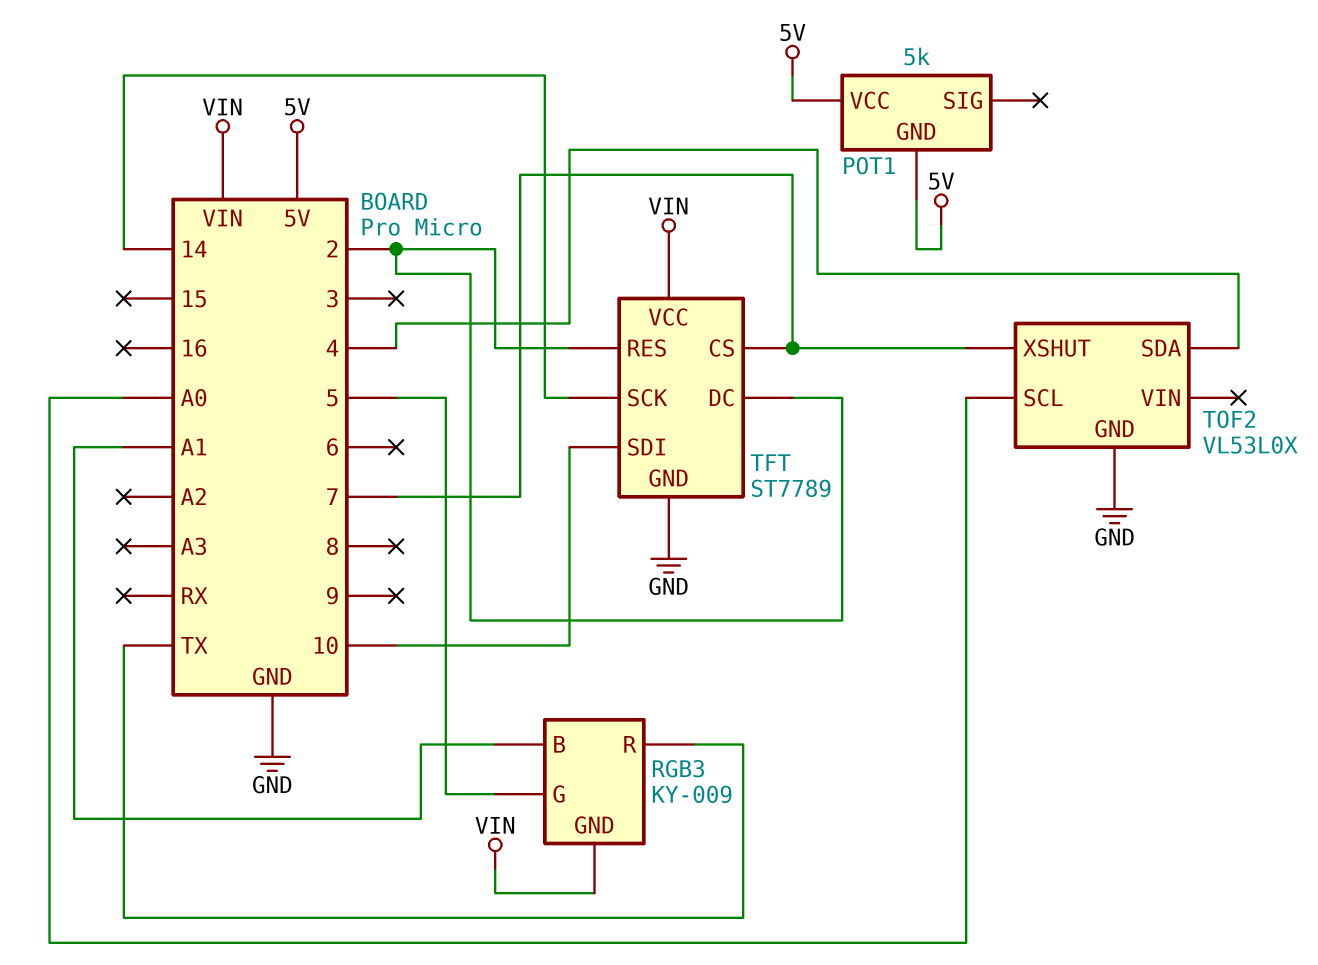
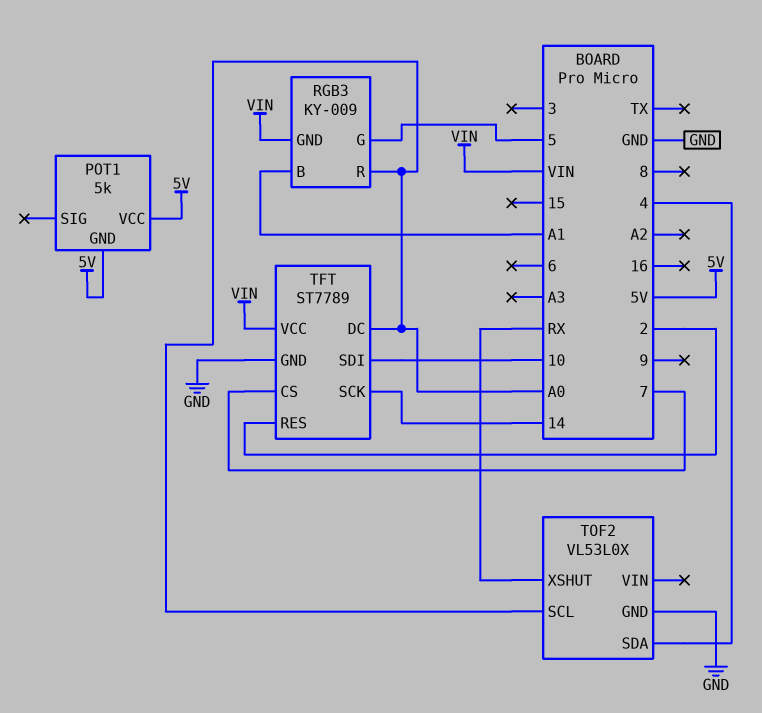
RGB3 pin R: TX -> A0
TFT pin DC: 2 -> A0
TOF2 pin XSHUT: 7 -> RX

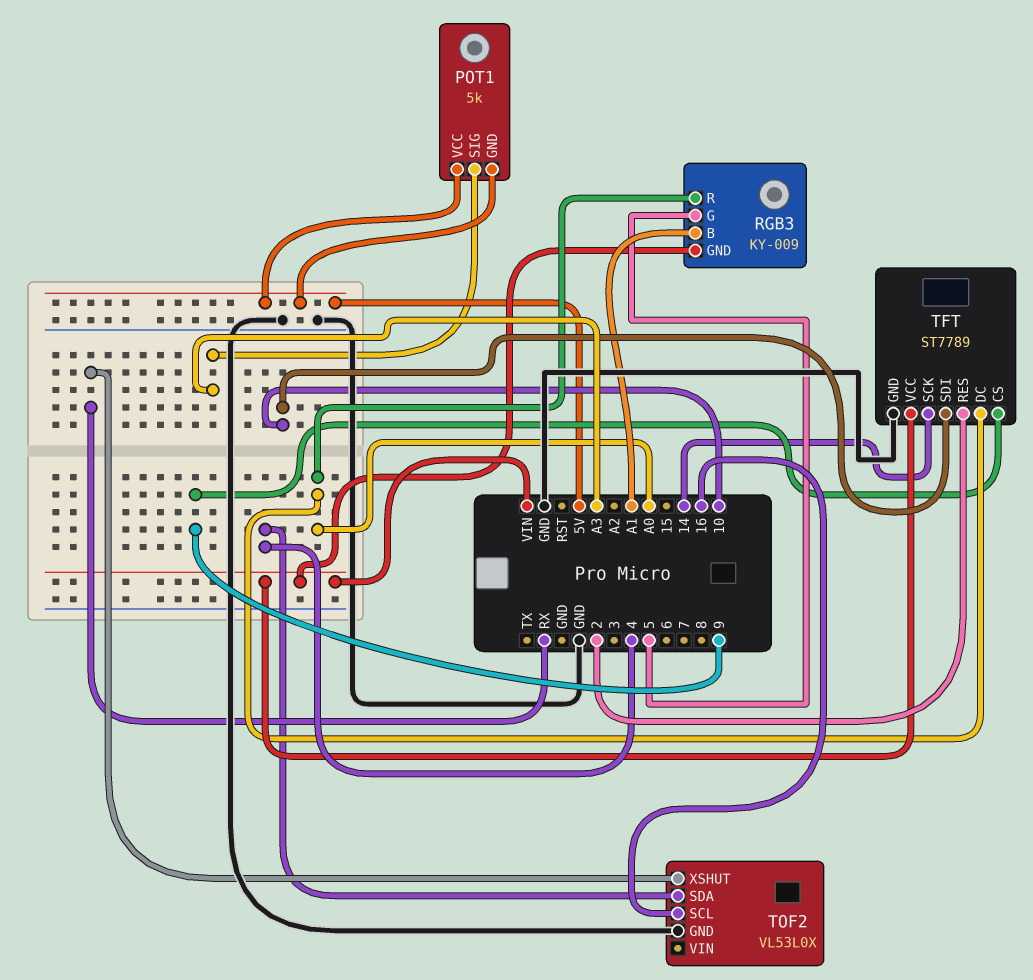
POT1 pin SIG: none -> A3
TFT pin CS: 7 -> 9
TOF2 pin SCL: A0 -> 16

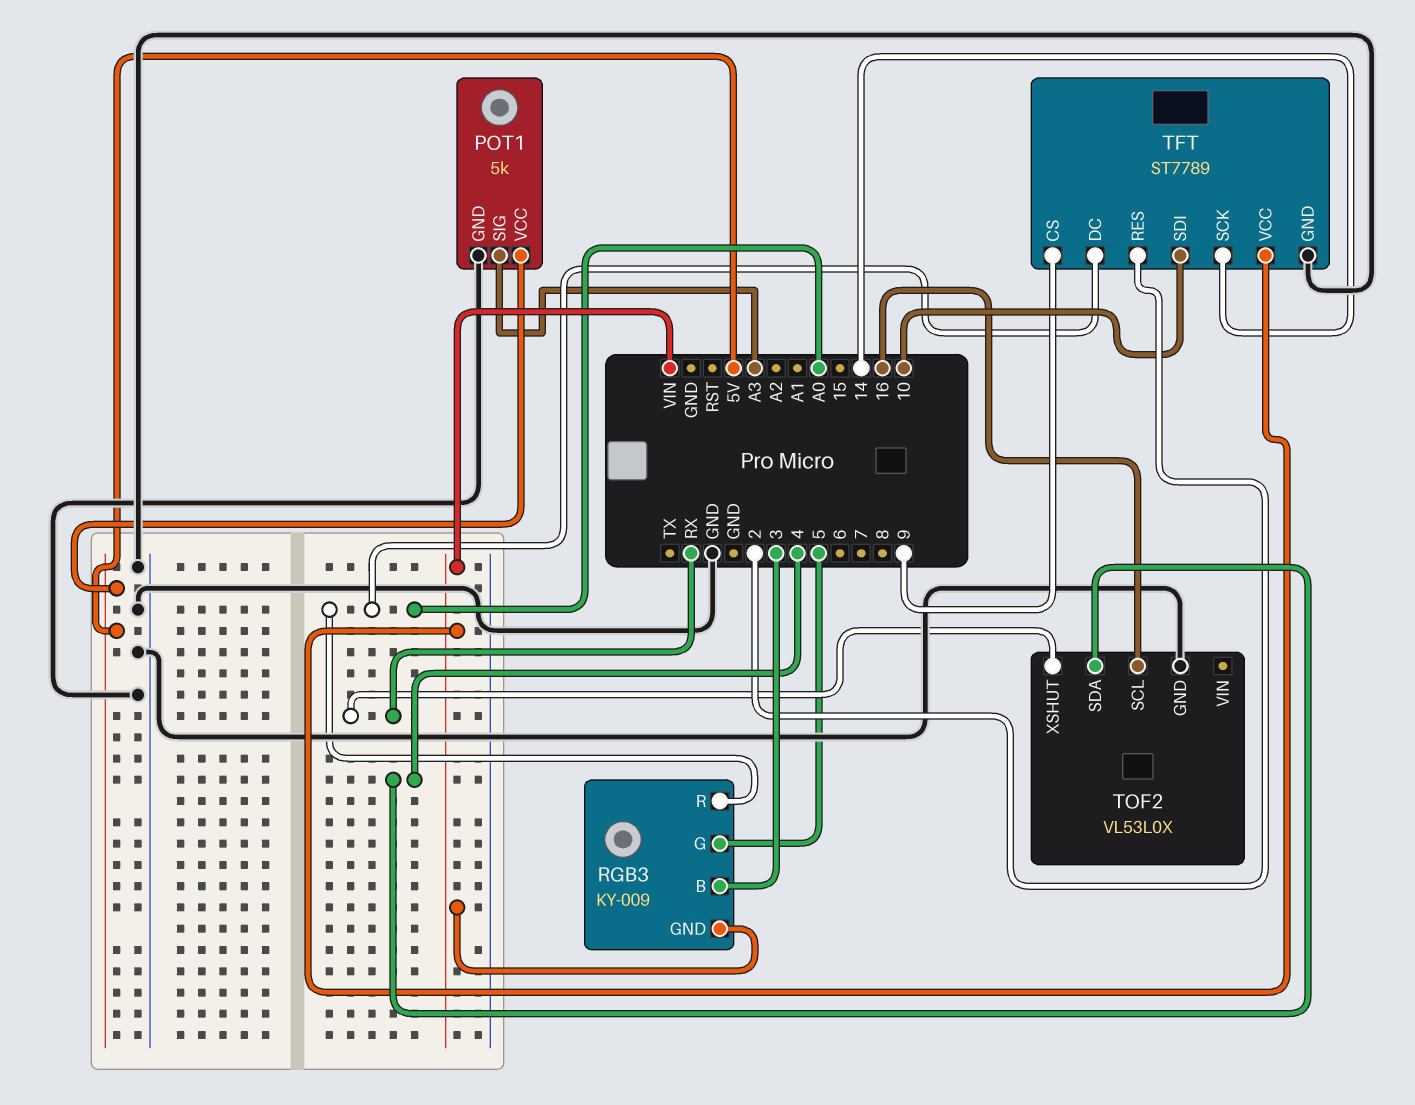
POT1 pin GND: 5V -> GND
RGB3 pin B: A1 -> 3

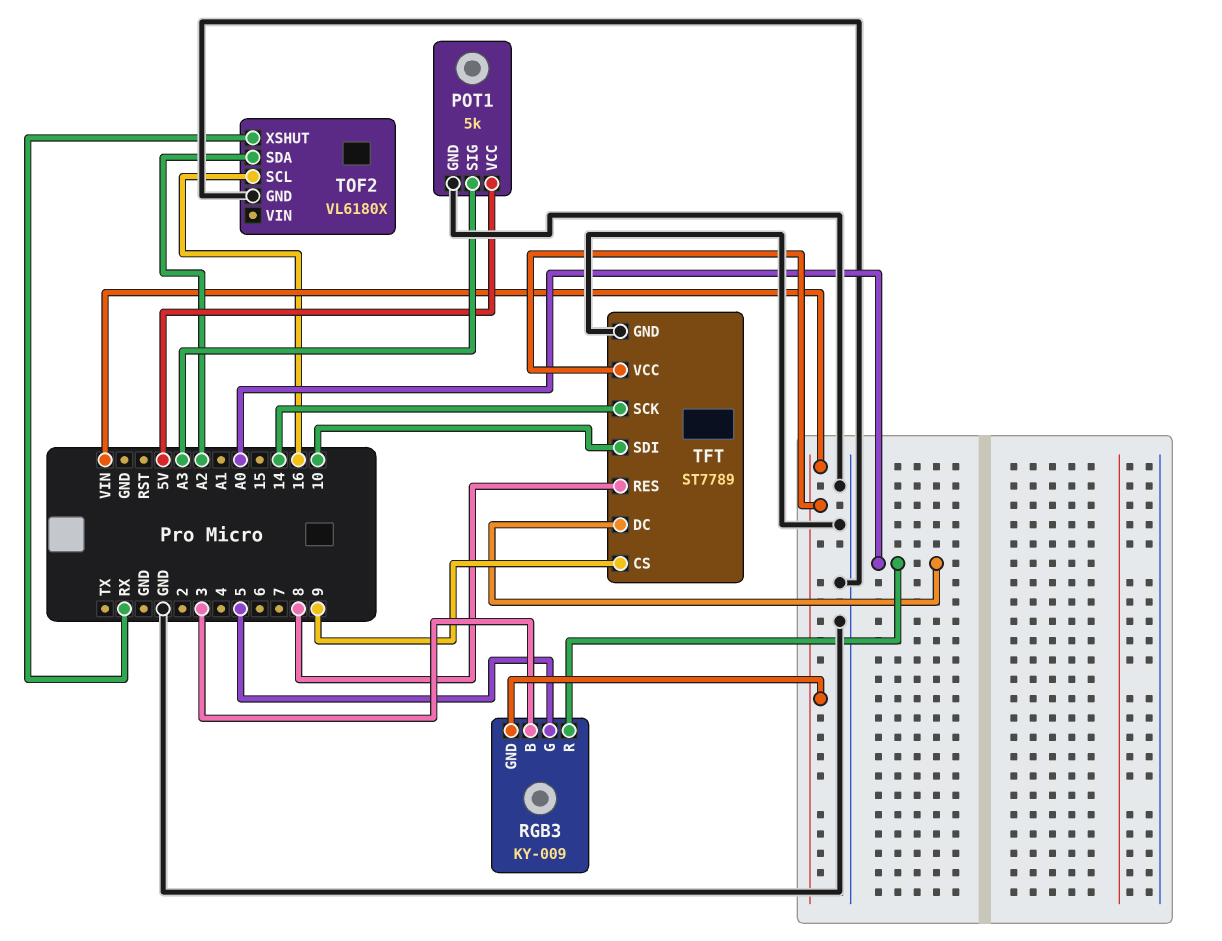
TFT pin RES: 2 -> 8
TOF2: VL53L0X -> VL6180X
TOF2 pin SDA: 4 -> A2

